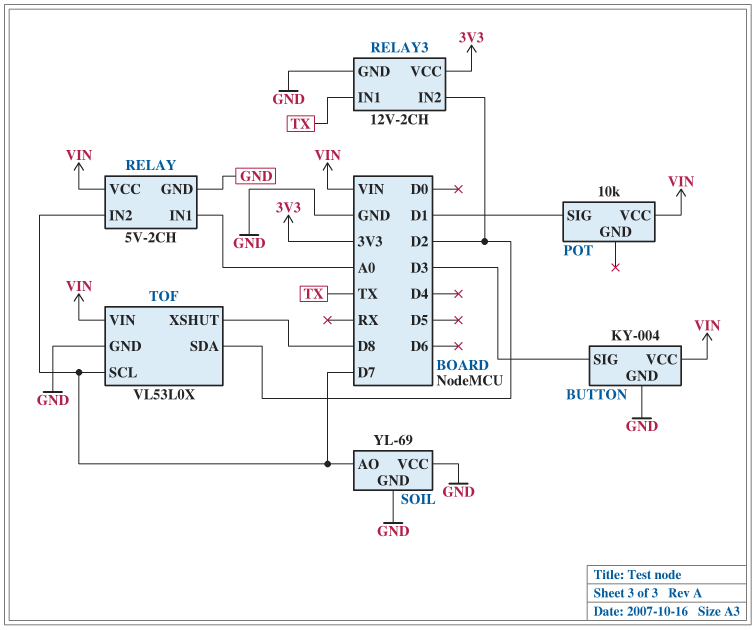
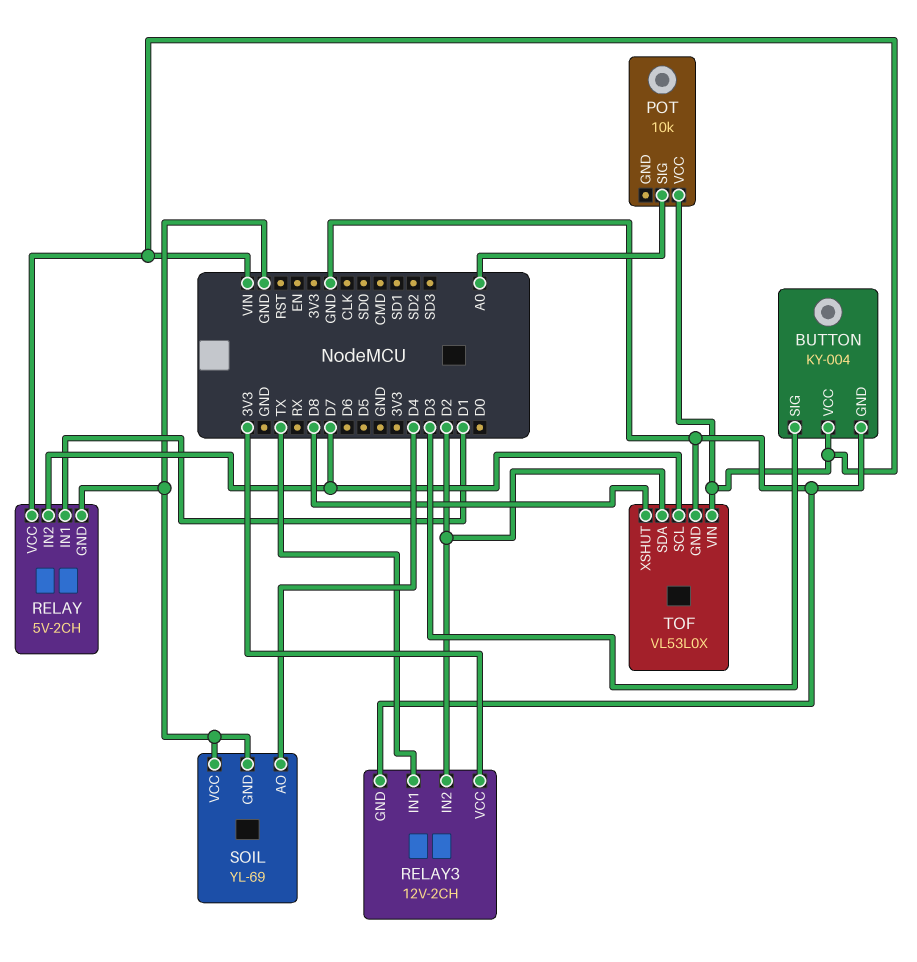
POT pin SIG: D1 -> A0
RELAY pin IN1: A0 -> D1
SOIL pin AO: D7 -> D4

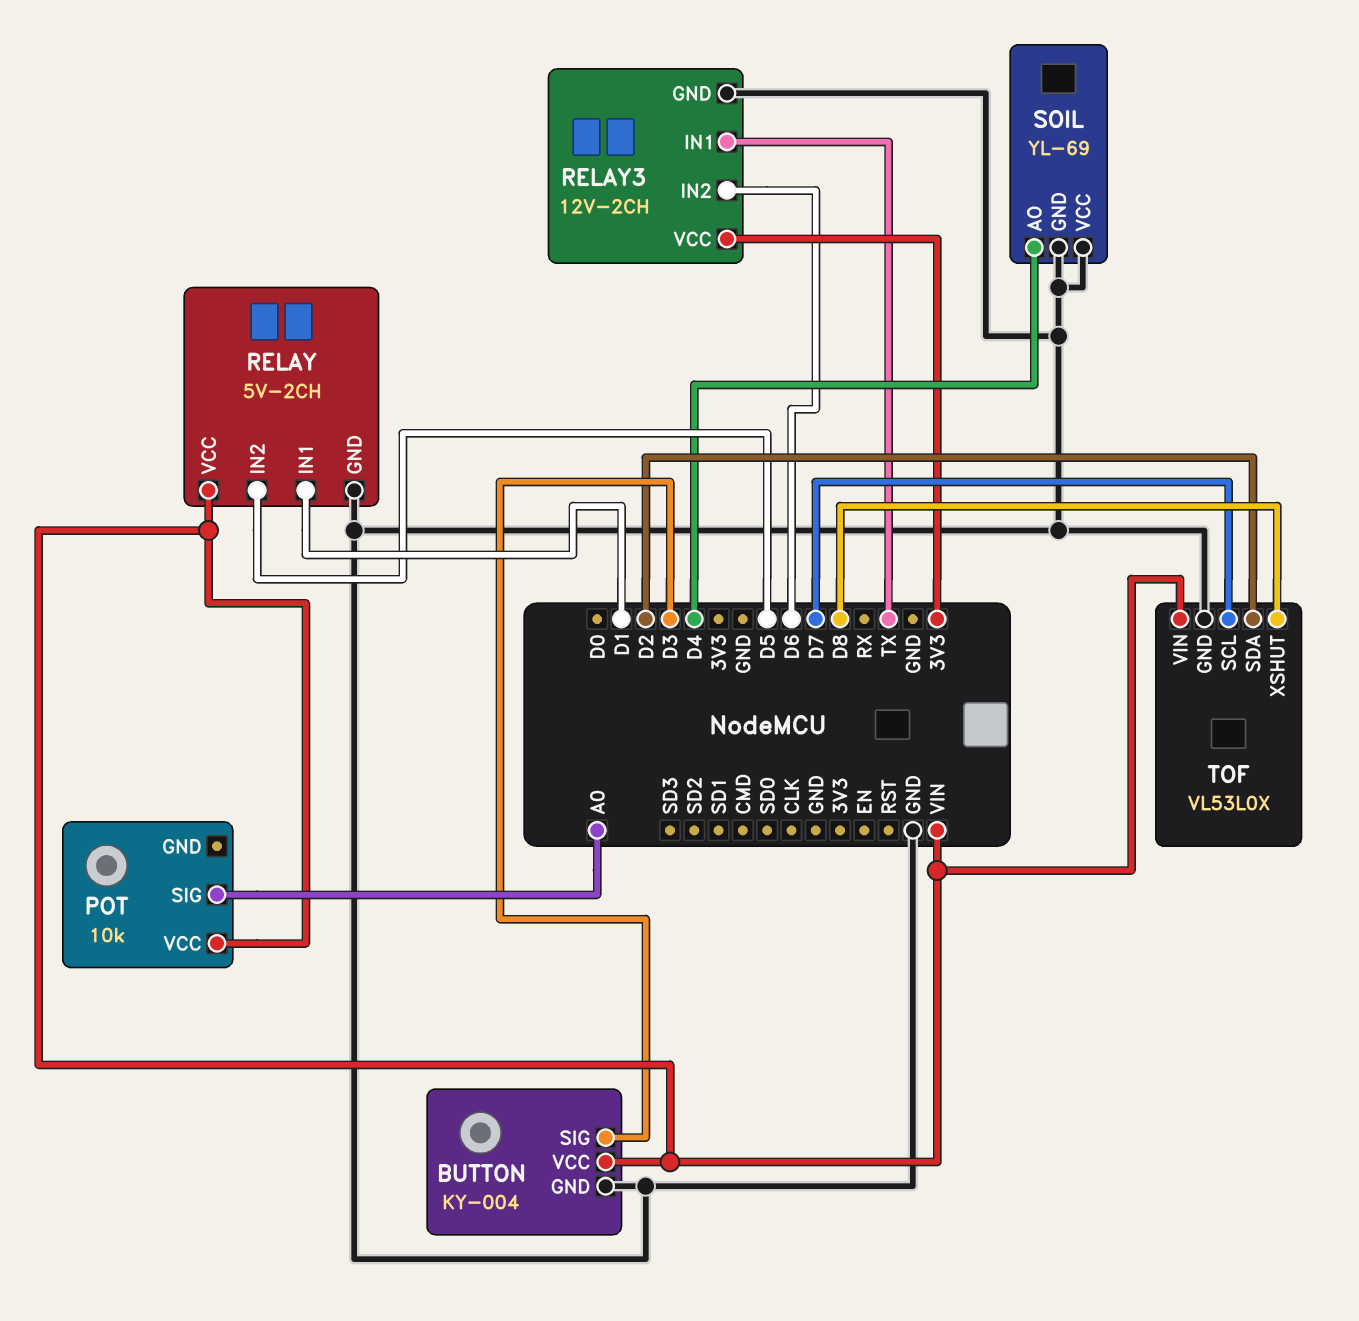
RELAY pin IN2: D7 -> D5
RELAY3 pin IN2: D2 -> D6

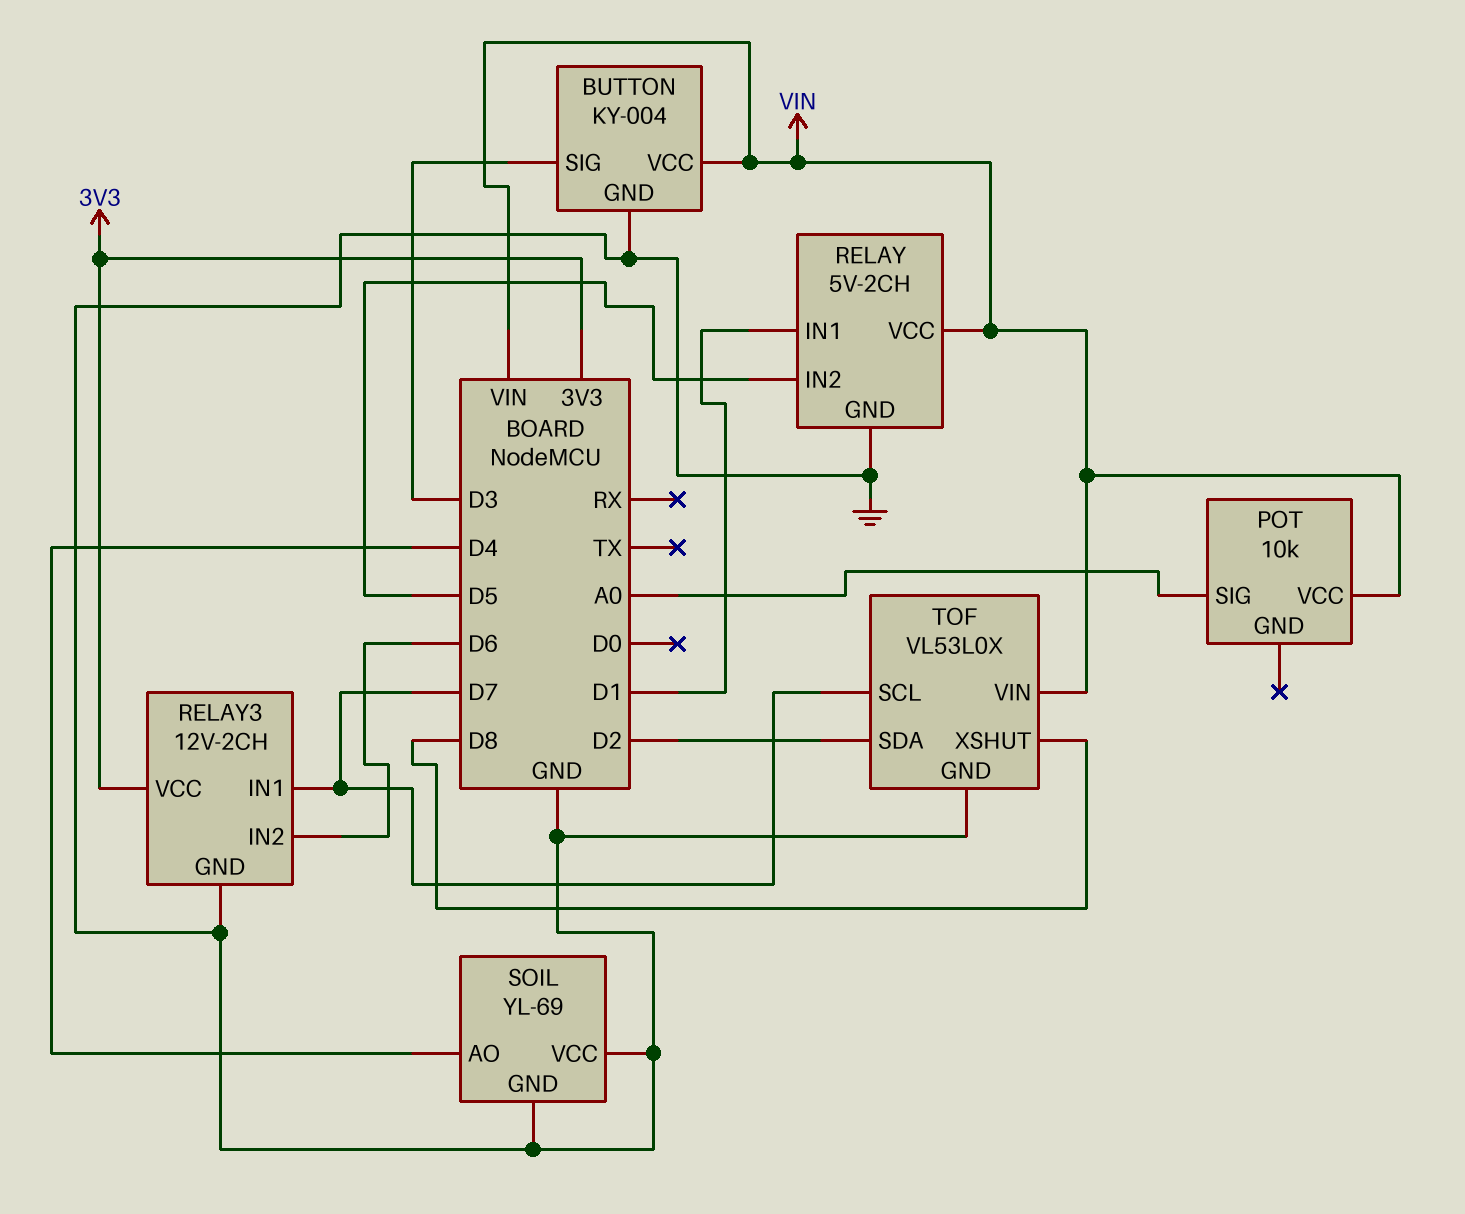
RELAY3 pin IN1: TX -> D7

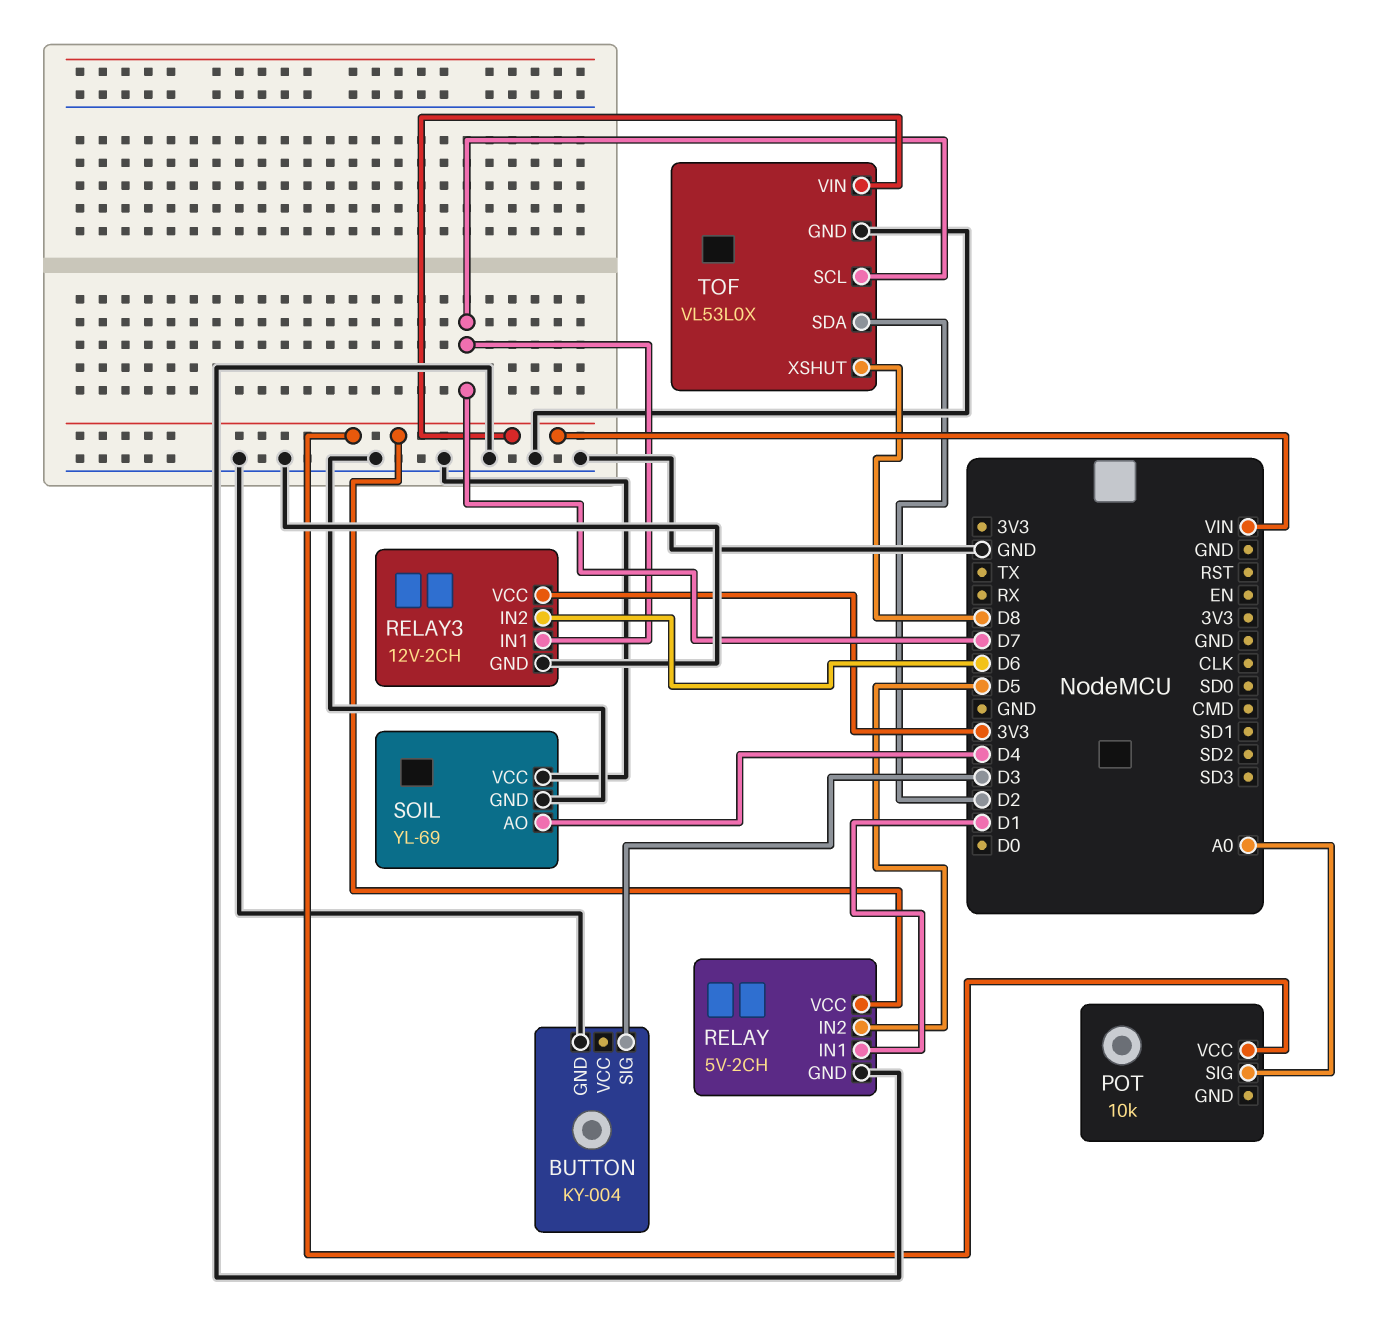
BUTTON pin VCC: VIN -> none

